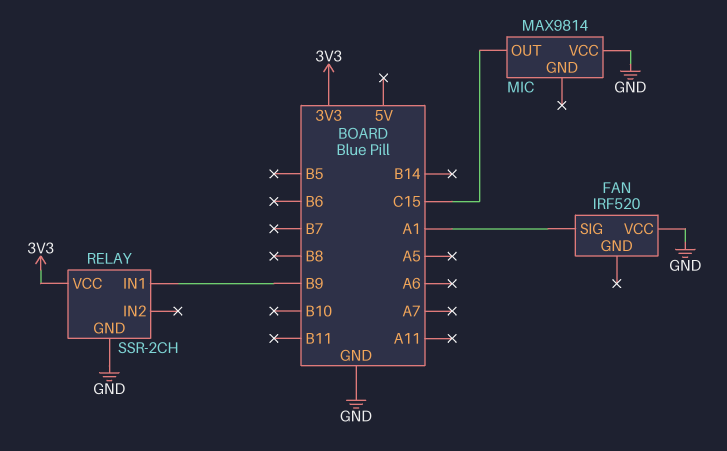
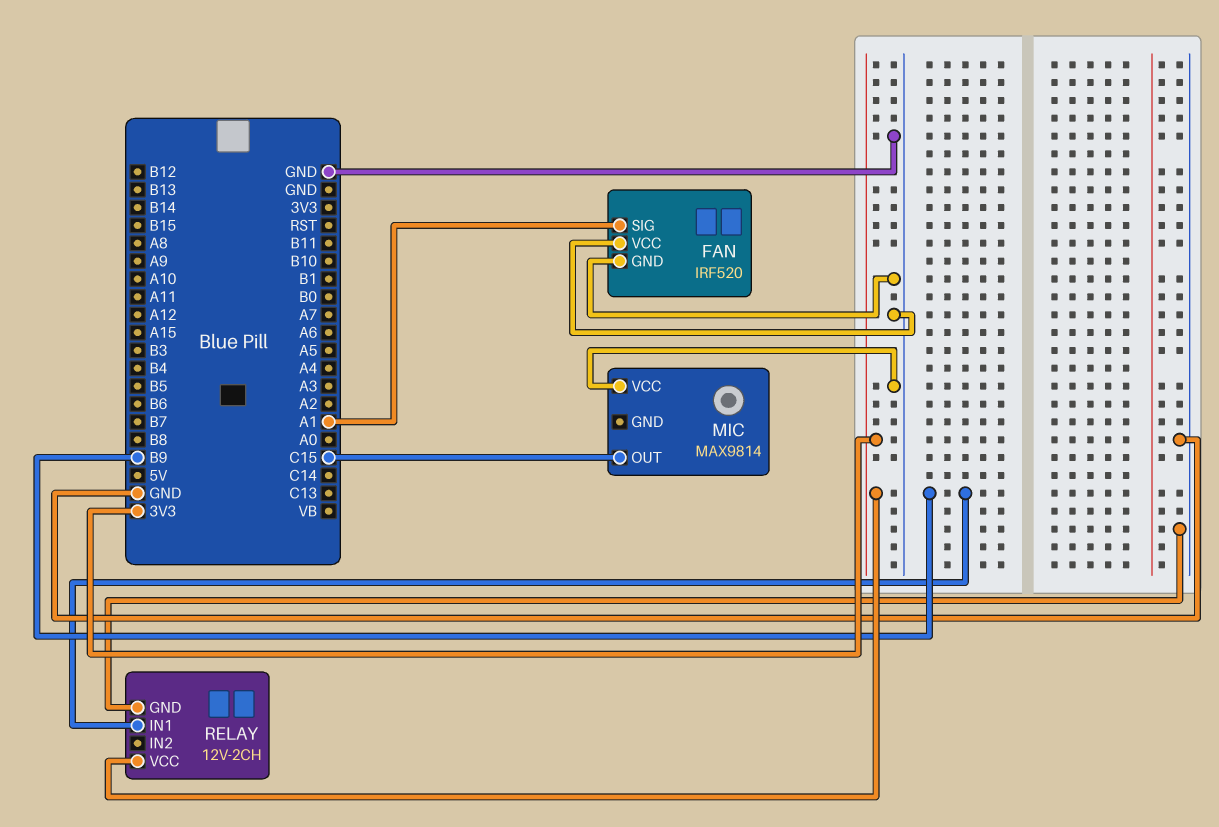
FAN pin GND: none -> GND
RELAY: SSR-2CH -> 12V-2CH

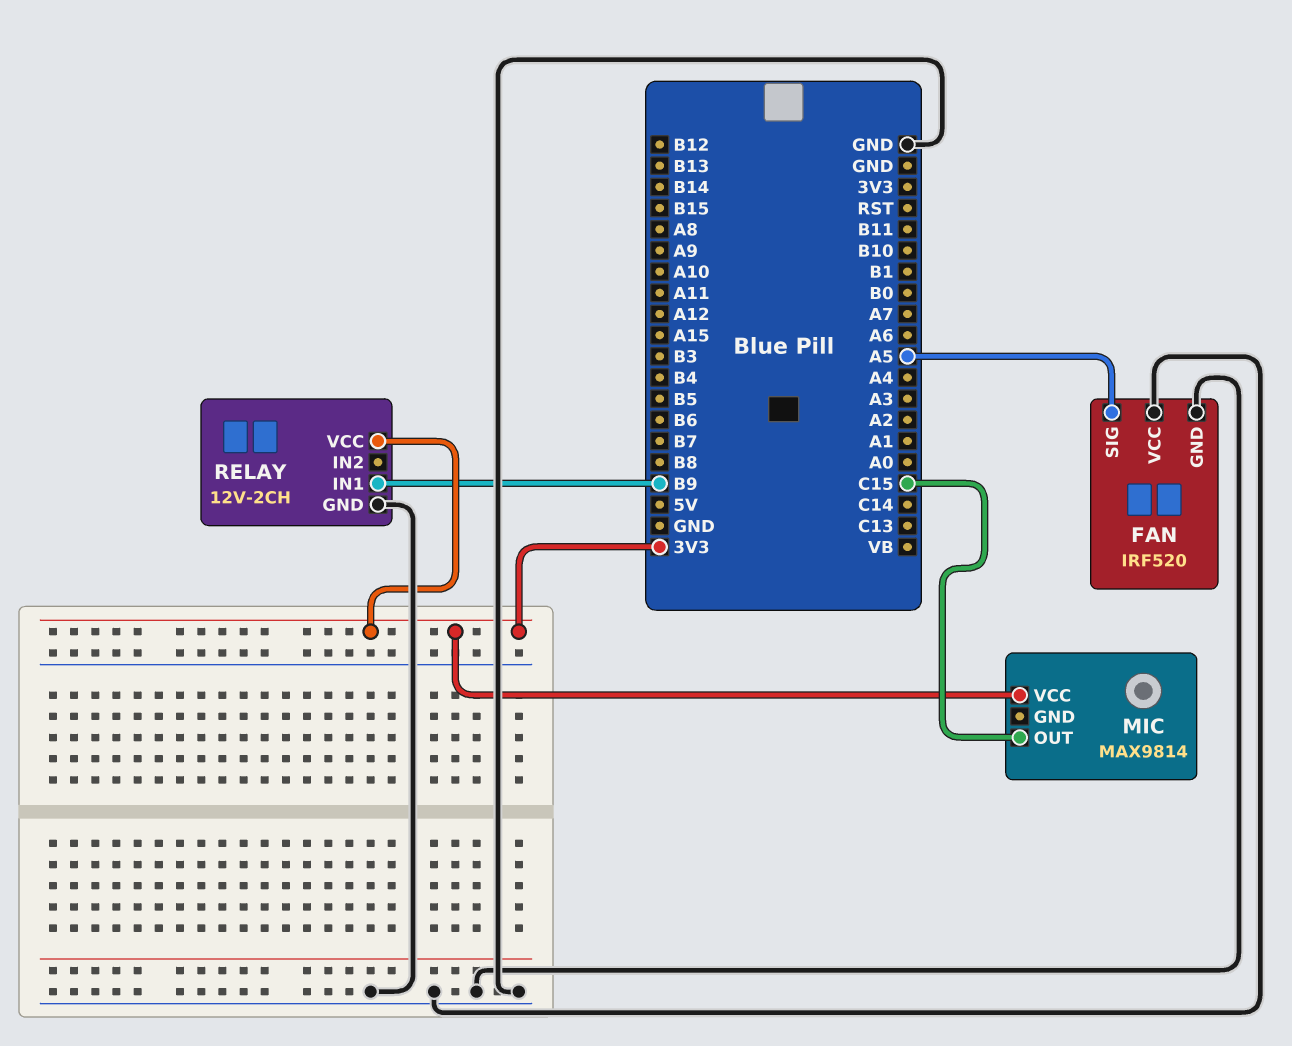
FAN pin SIG: A1 -> A5
MIC pin VCC: GND -> 3V3

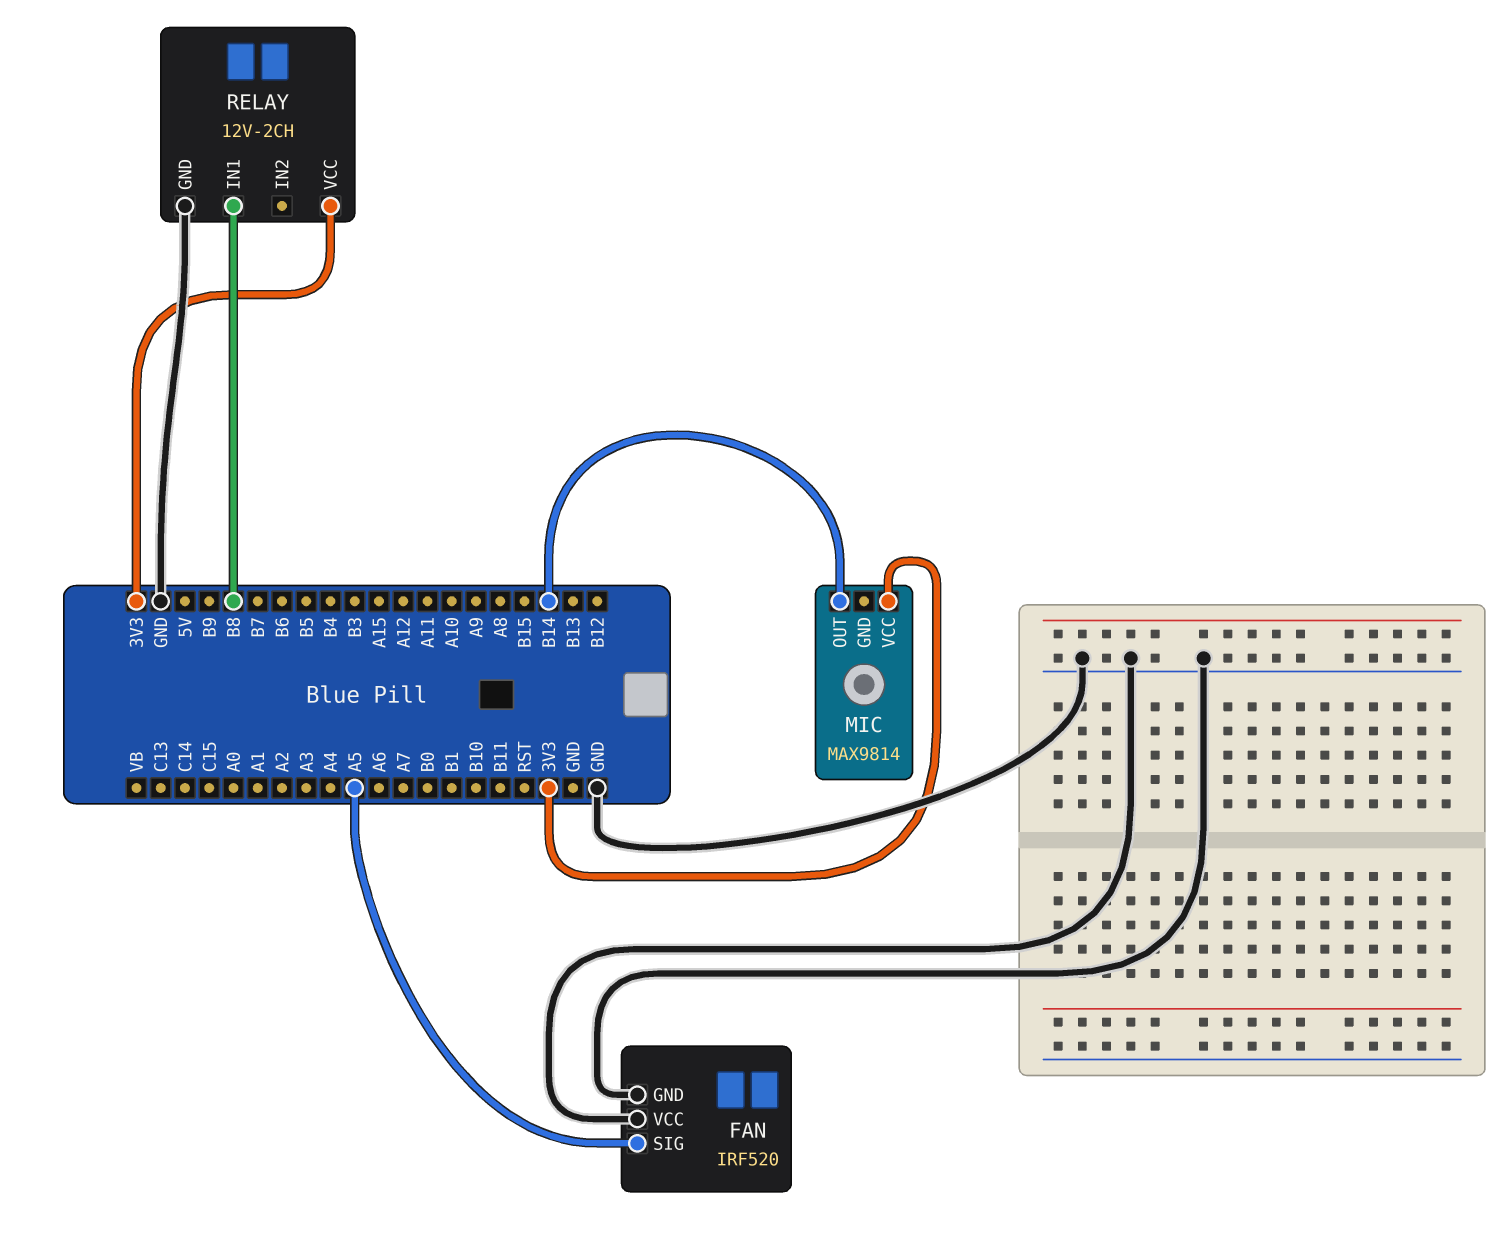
MIC pin OUT: C15 -> B14
RELAY pin IN1: B9 -> B8

